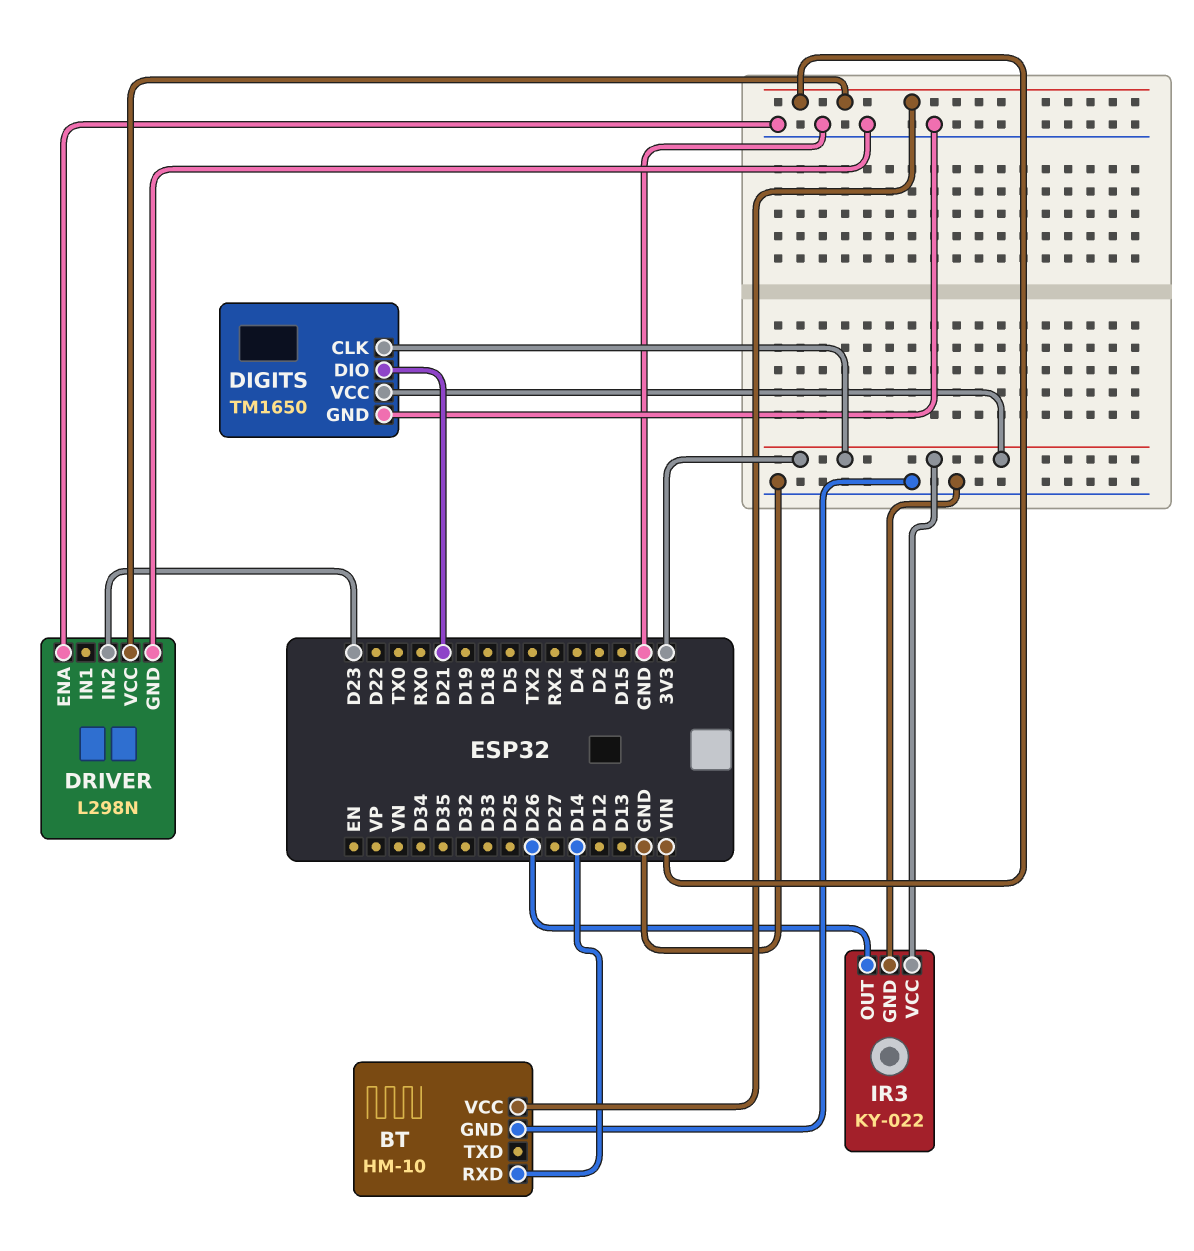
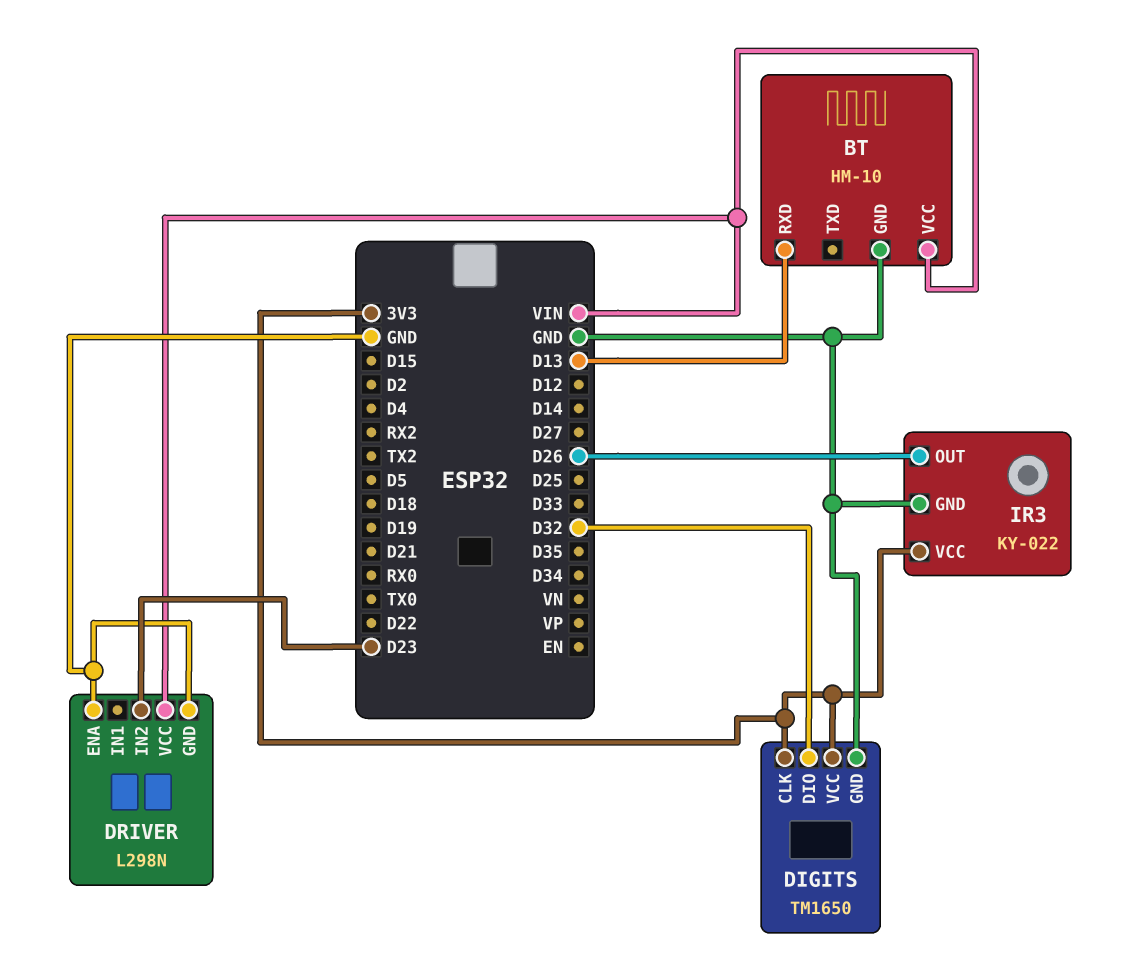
BT pin RXD: D14 -> D13
DIGITS pin DIO: D21 -> D32

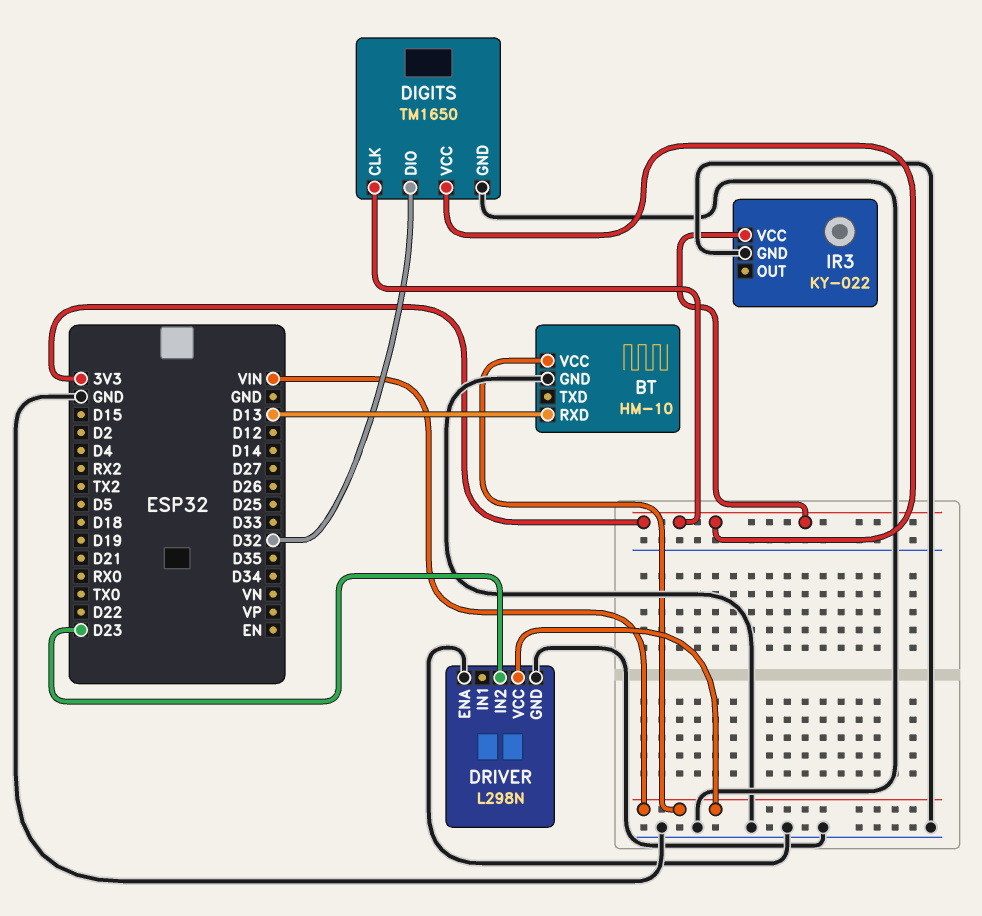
IR3 pin OUT: D26 -> none

